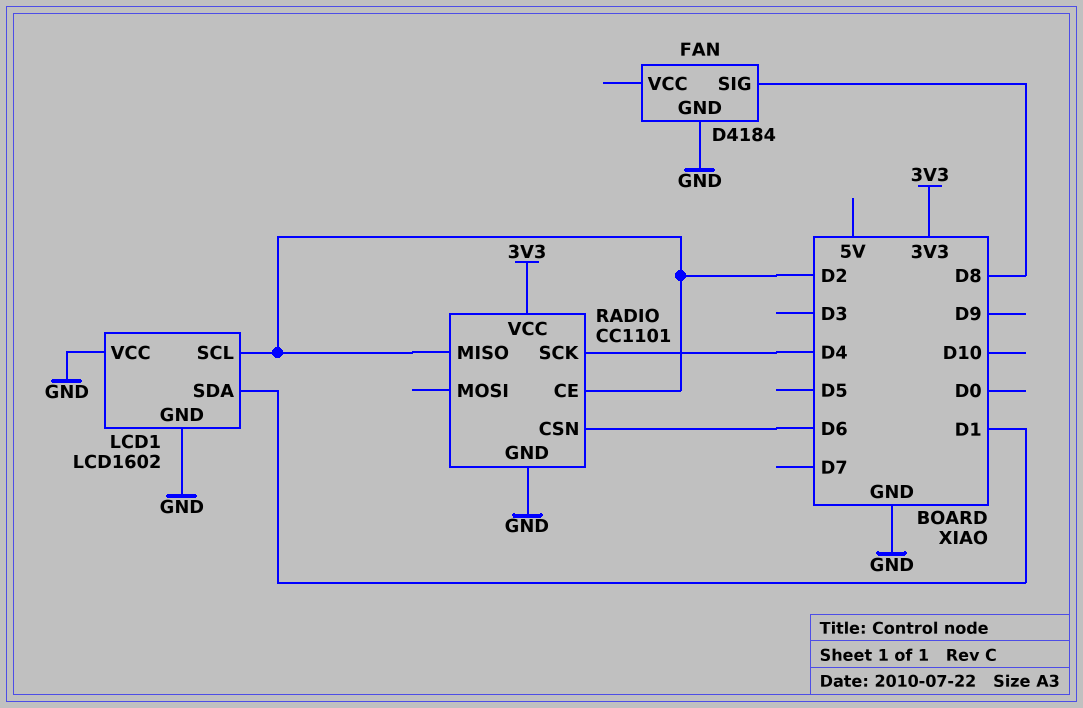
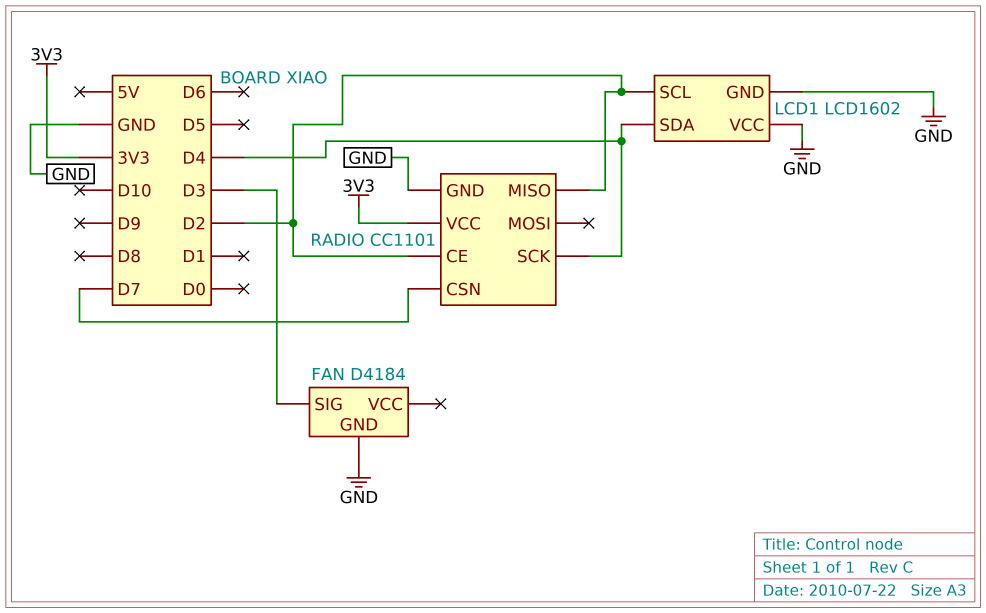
FAN pin SIG: D8 -> D3
LCD1 pin SDA: D1 -> D4
RADIO pin CSN: D6 -> D7

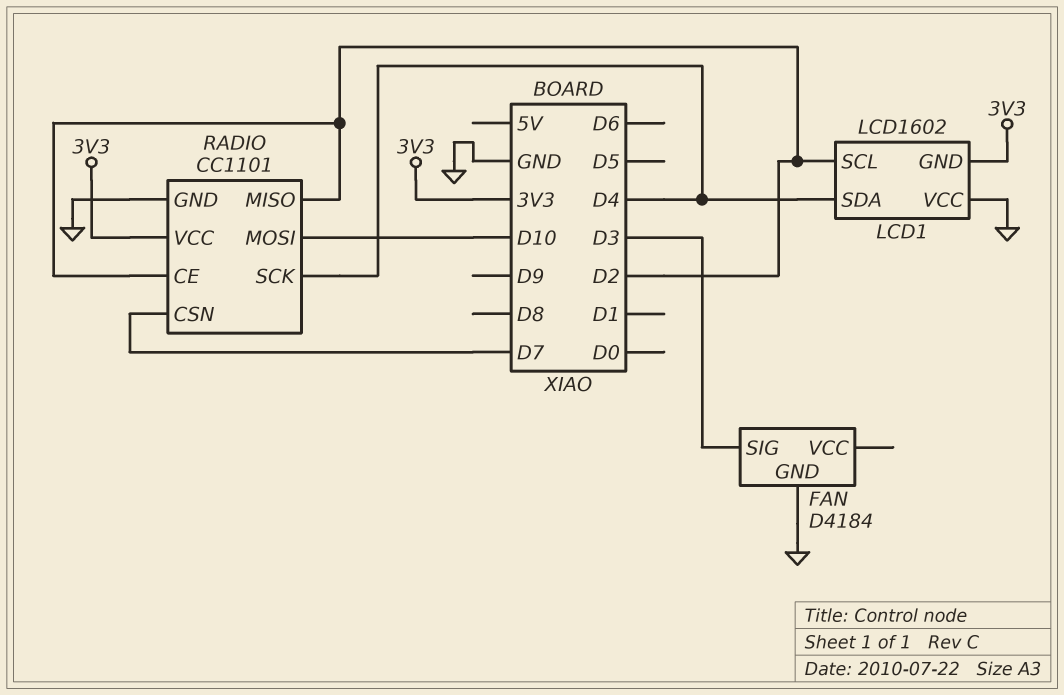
LCD1 pin GND: GND -> 3V3
RADIO pin MOSI: none -> D10

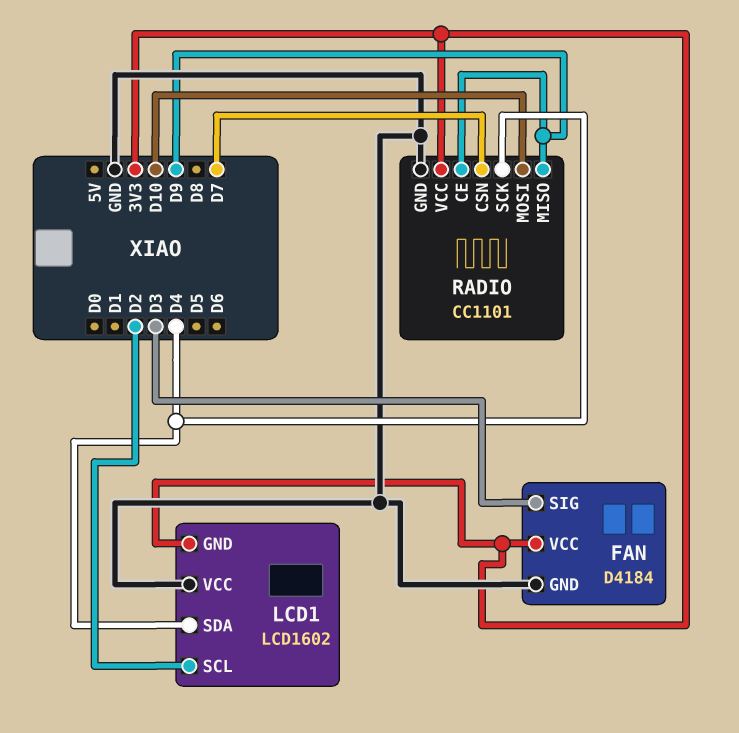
FAN pin VCC: none -> 3V3
RADIO pin CE: D2 -> D9
RADIO pin MISO: D2 -> D9

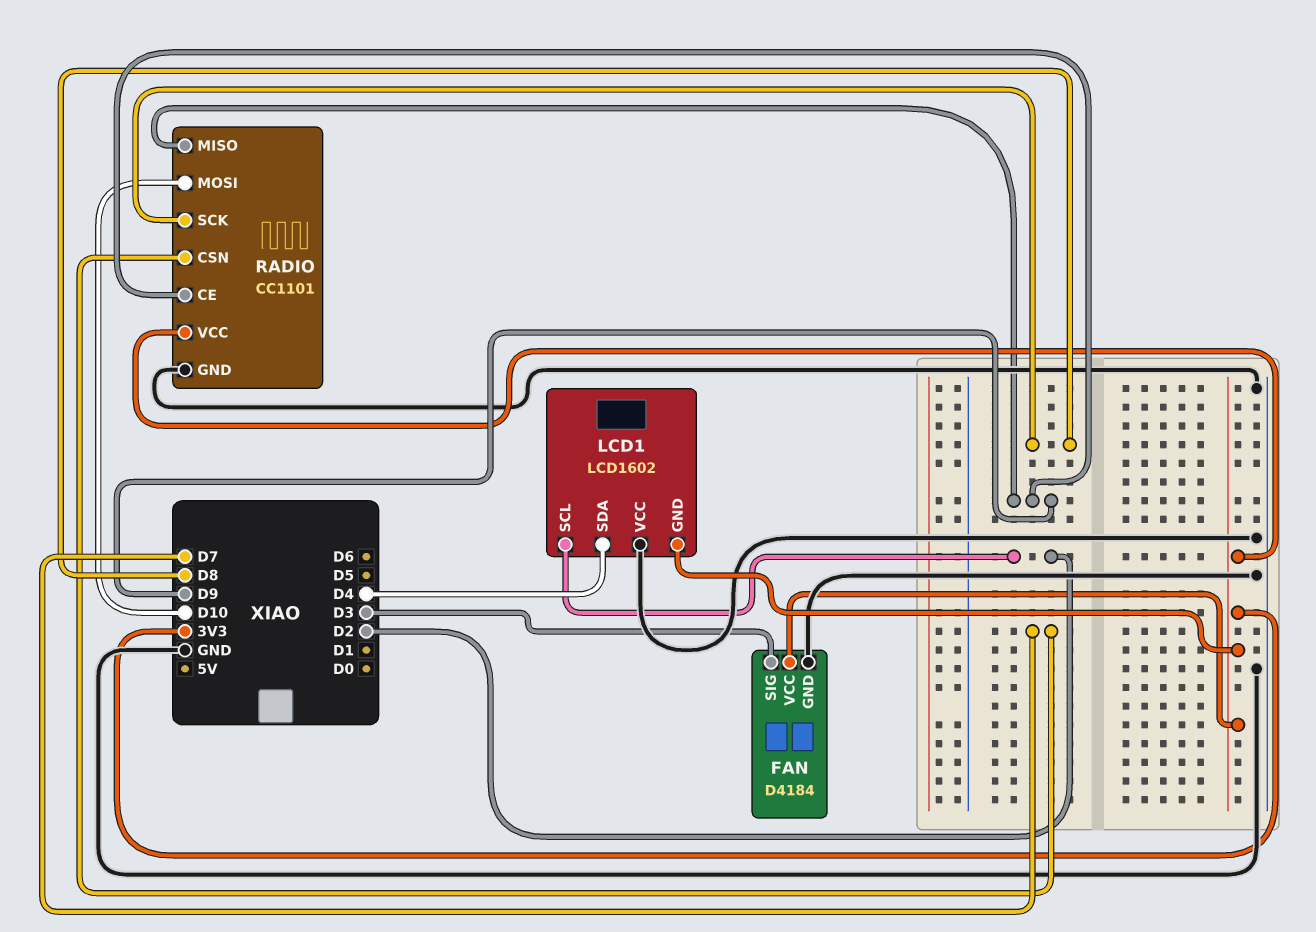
RADIO pin SCK: D4 -> D8

